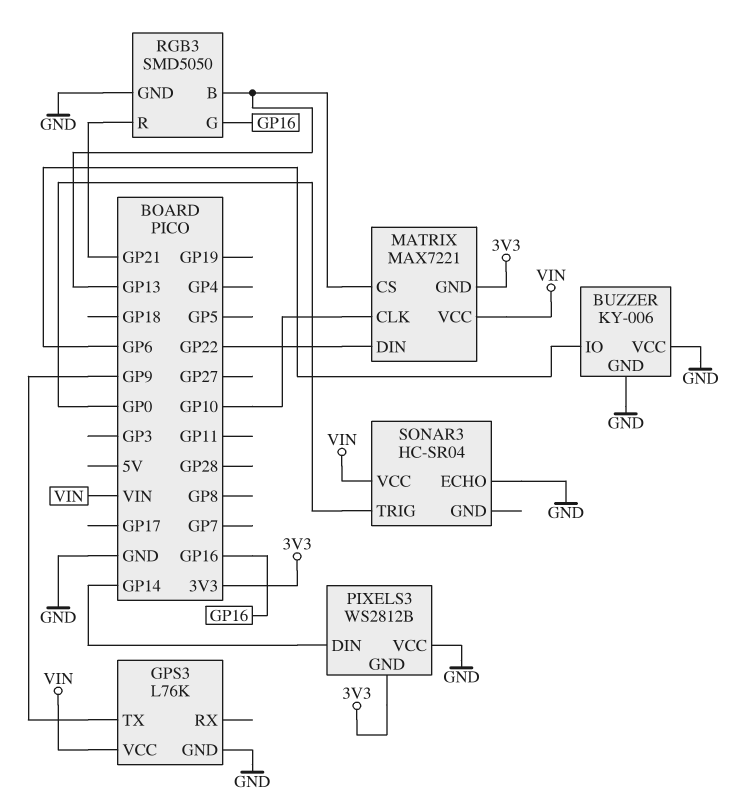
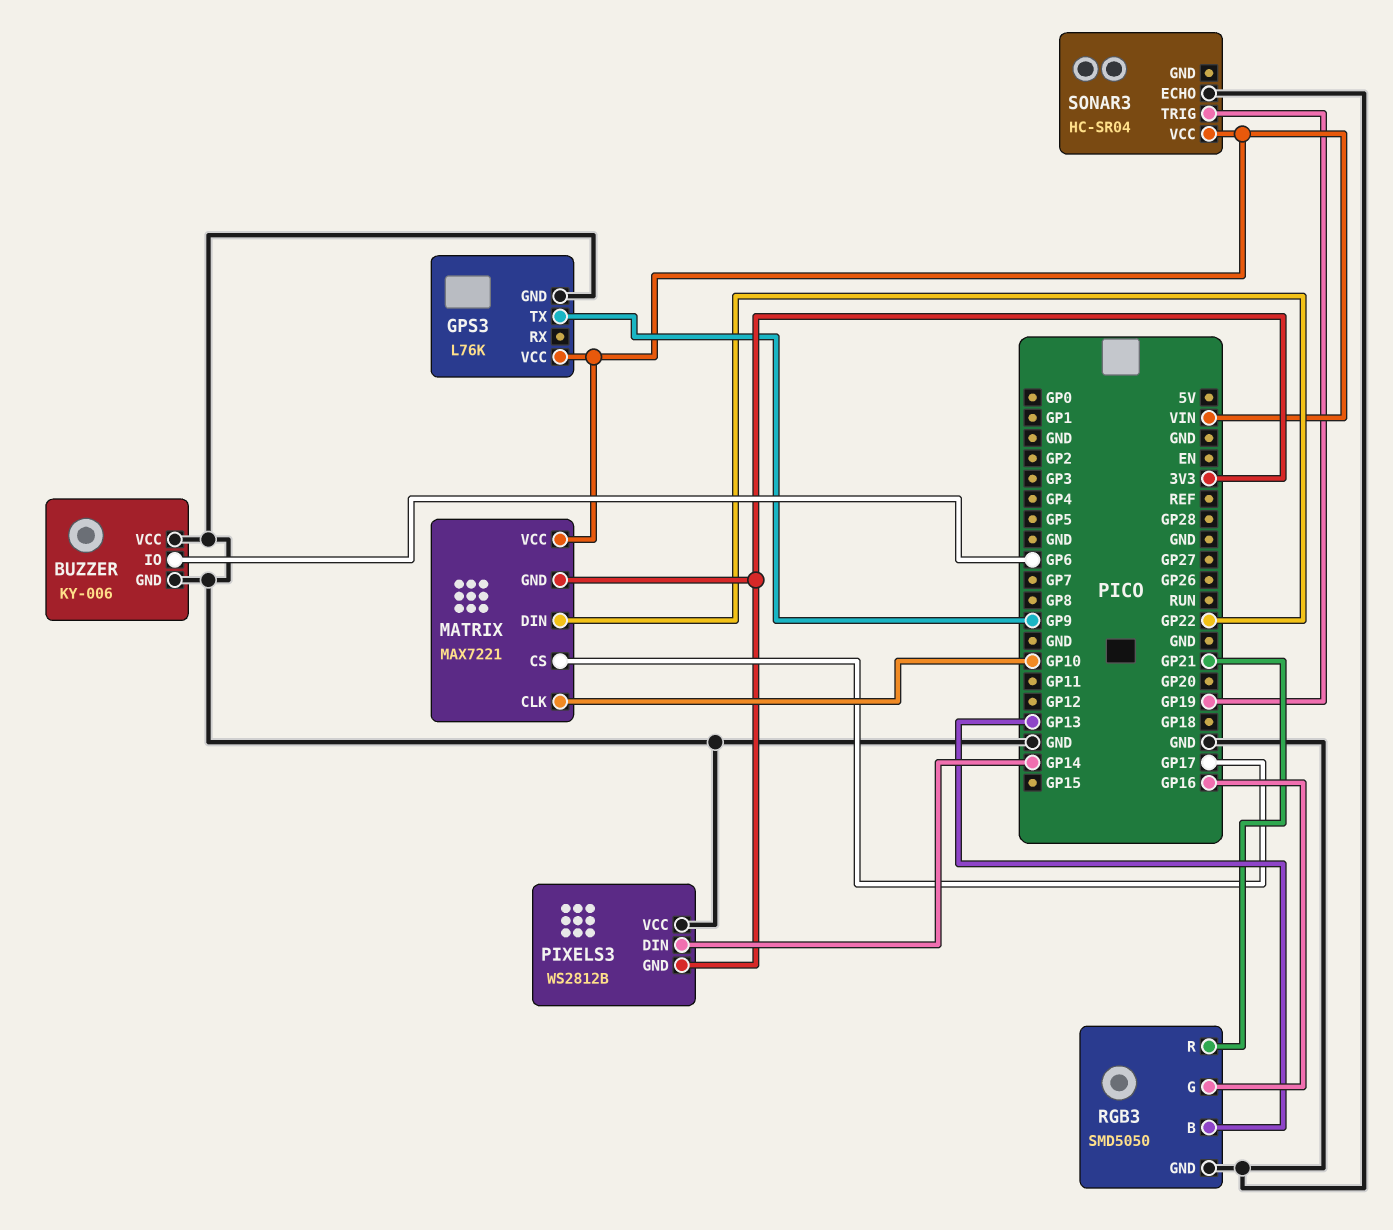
MATRIX pin CS: GP13 -> GP17
SONAR3 pin TRIG: GP0 -> GP19

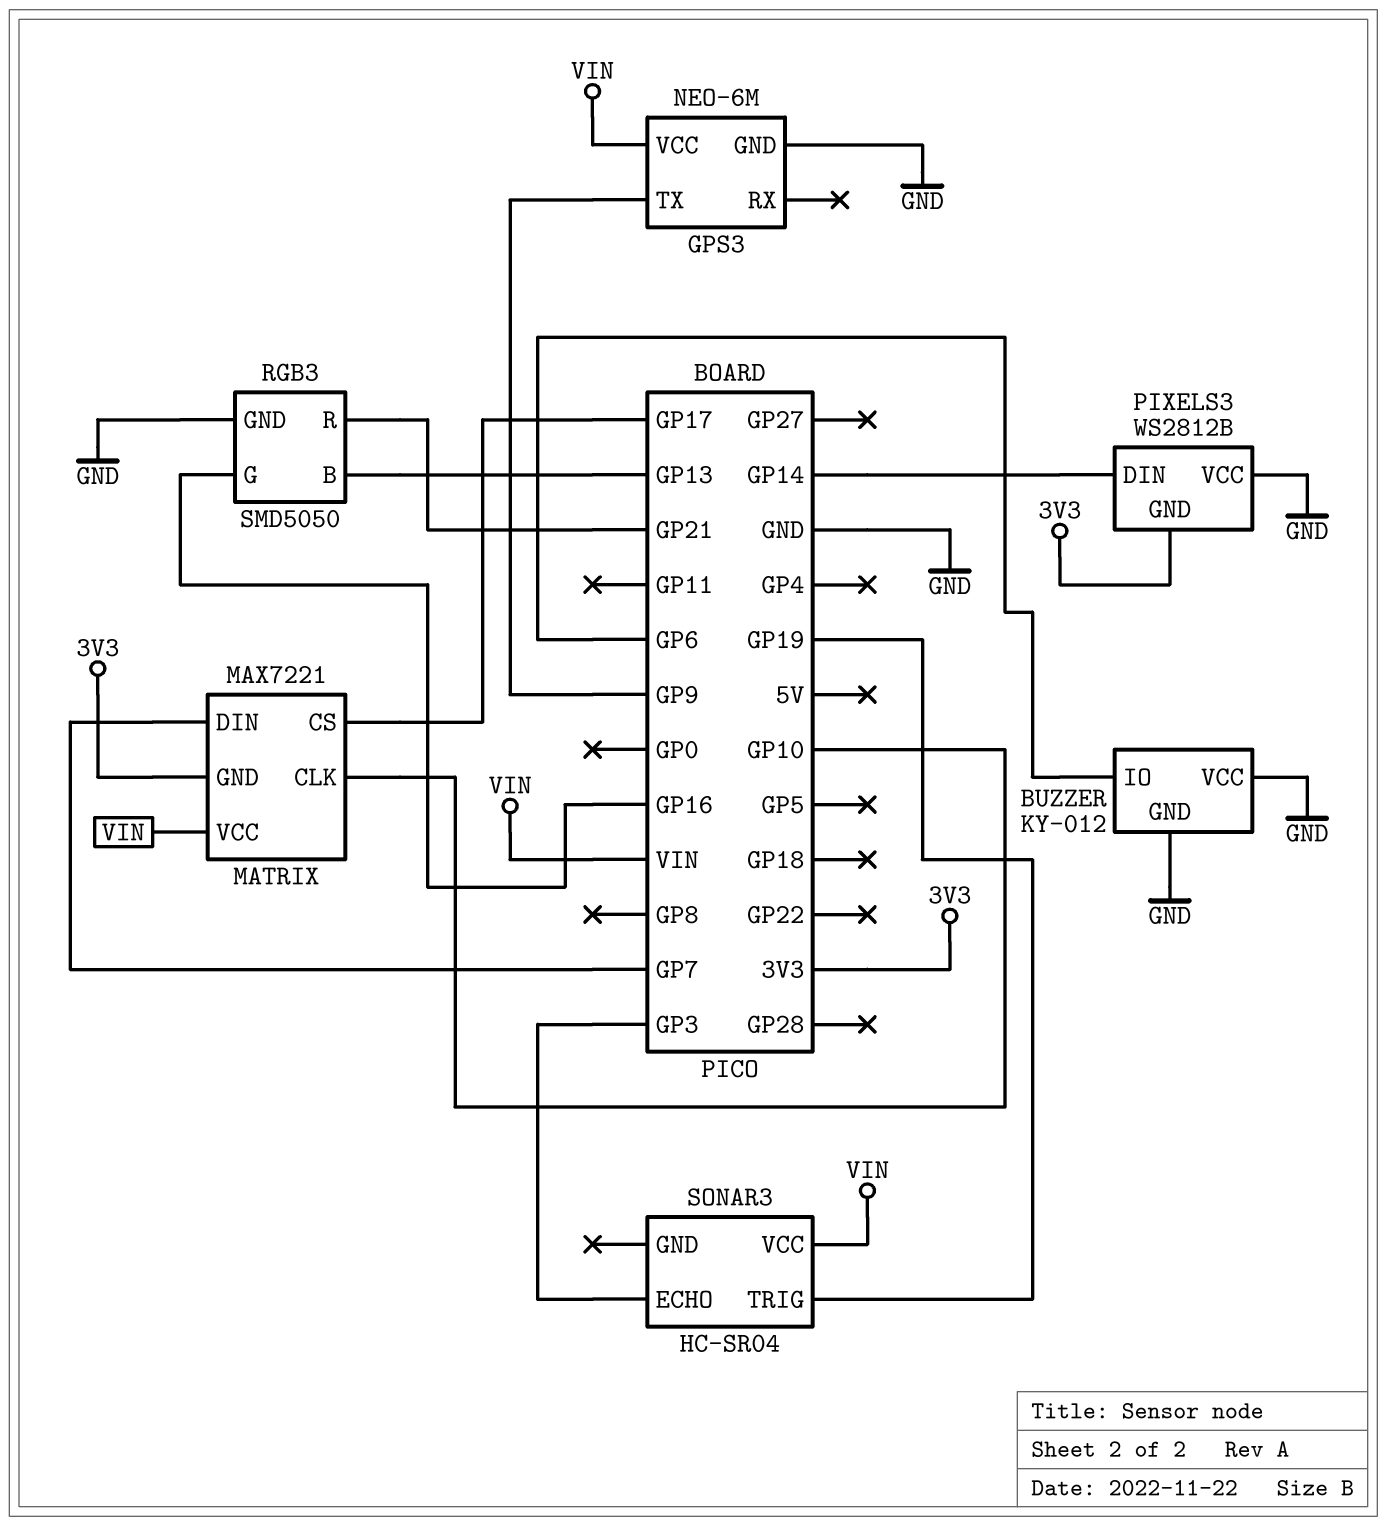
BUZZER: KY-006 -> KY-012
GPS3: L76K -> NEO-6M
MATRIX pin DIN: GP22 -> GP7
SONAR3 pin ECHO: GND -> GP3

